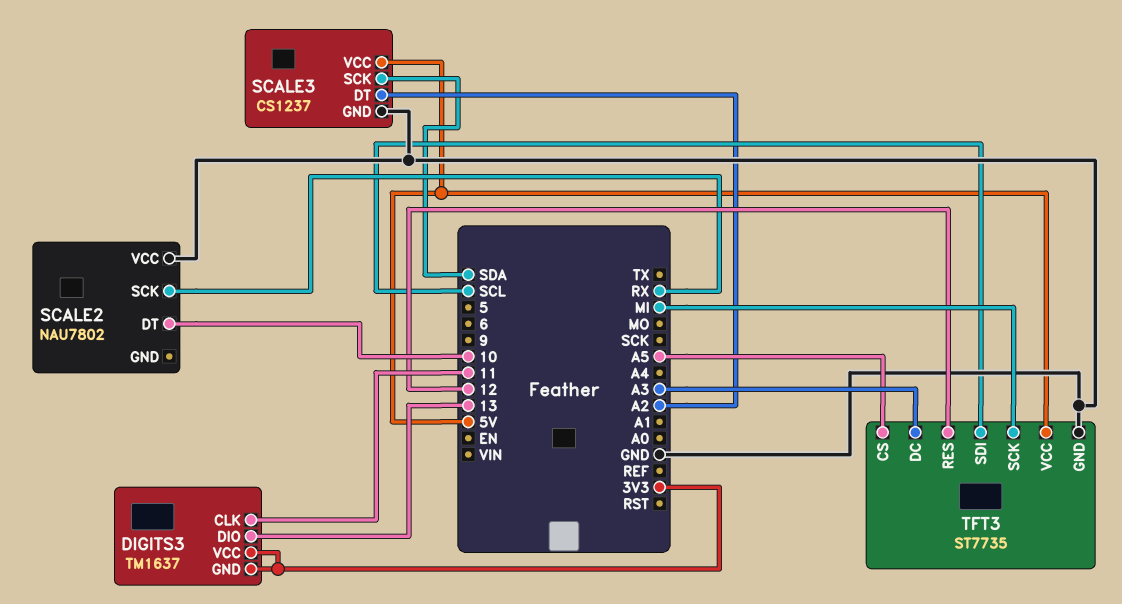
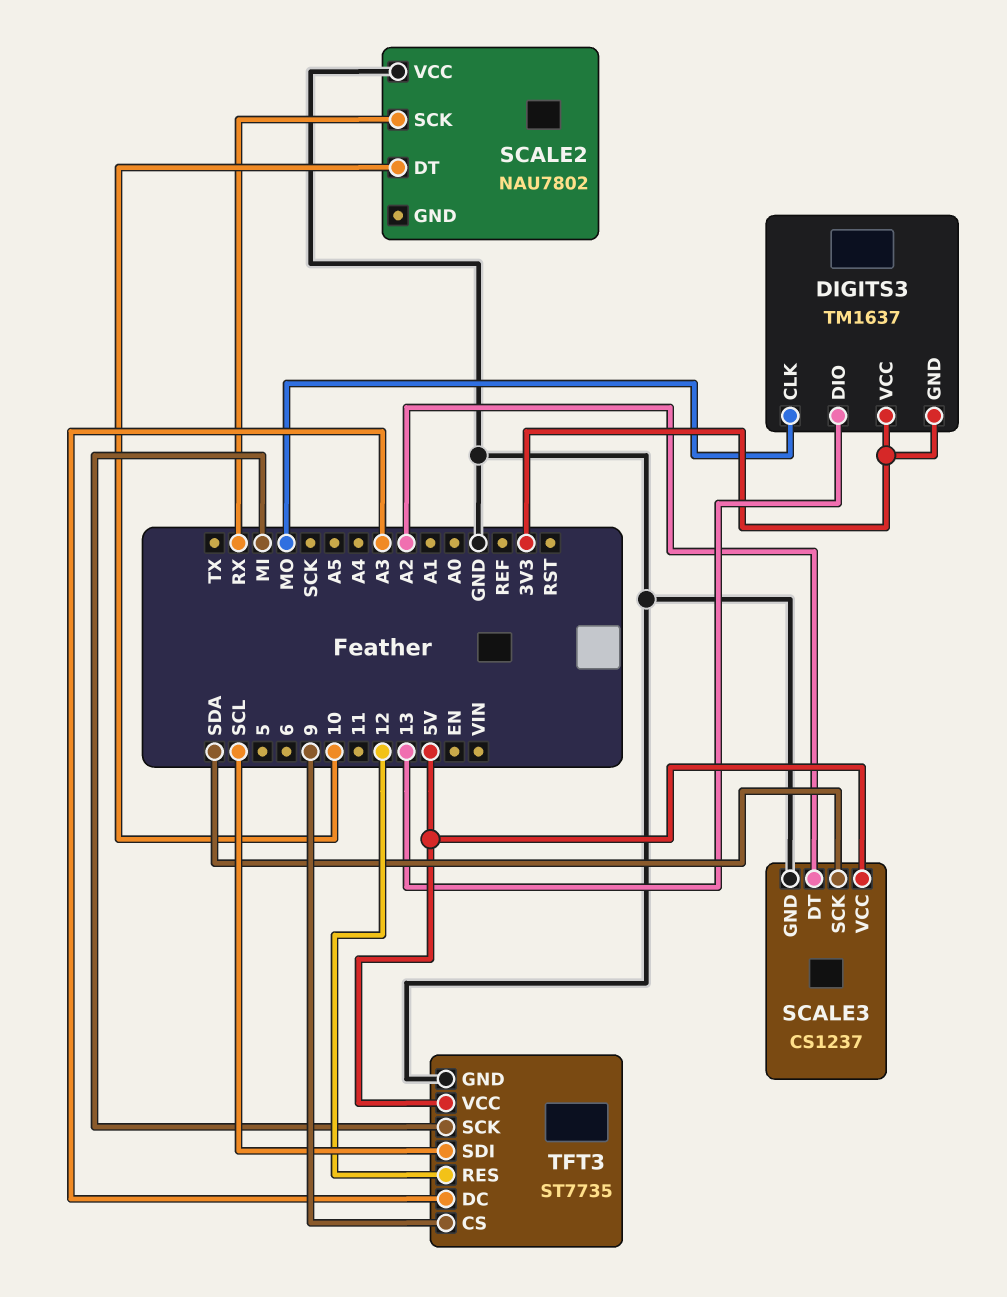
DIGITS3 pin CLK: 11 -> MO
TFT3 pin CS: A5 -> 9

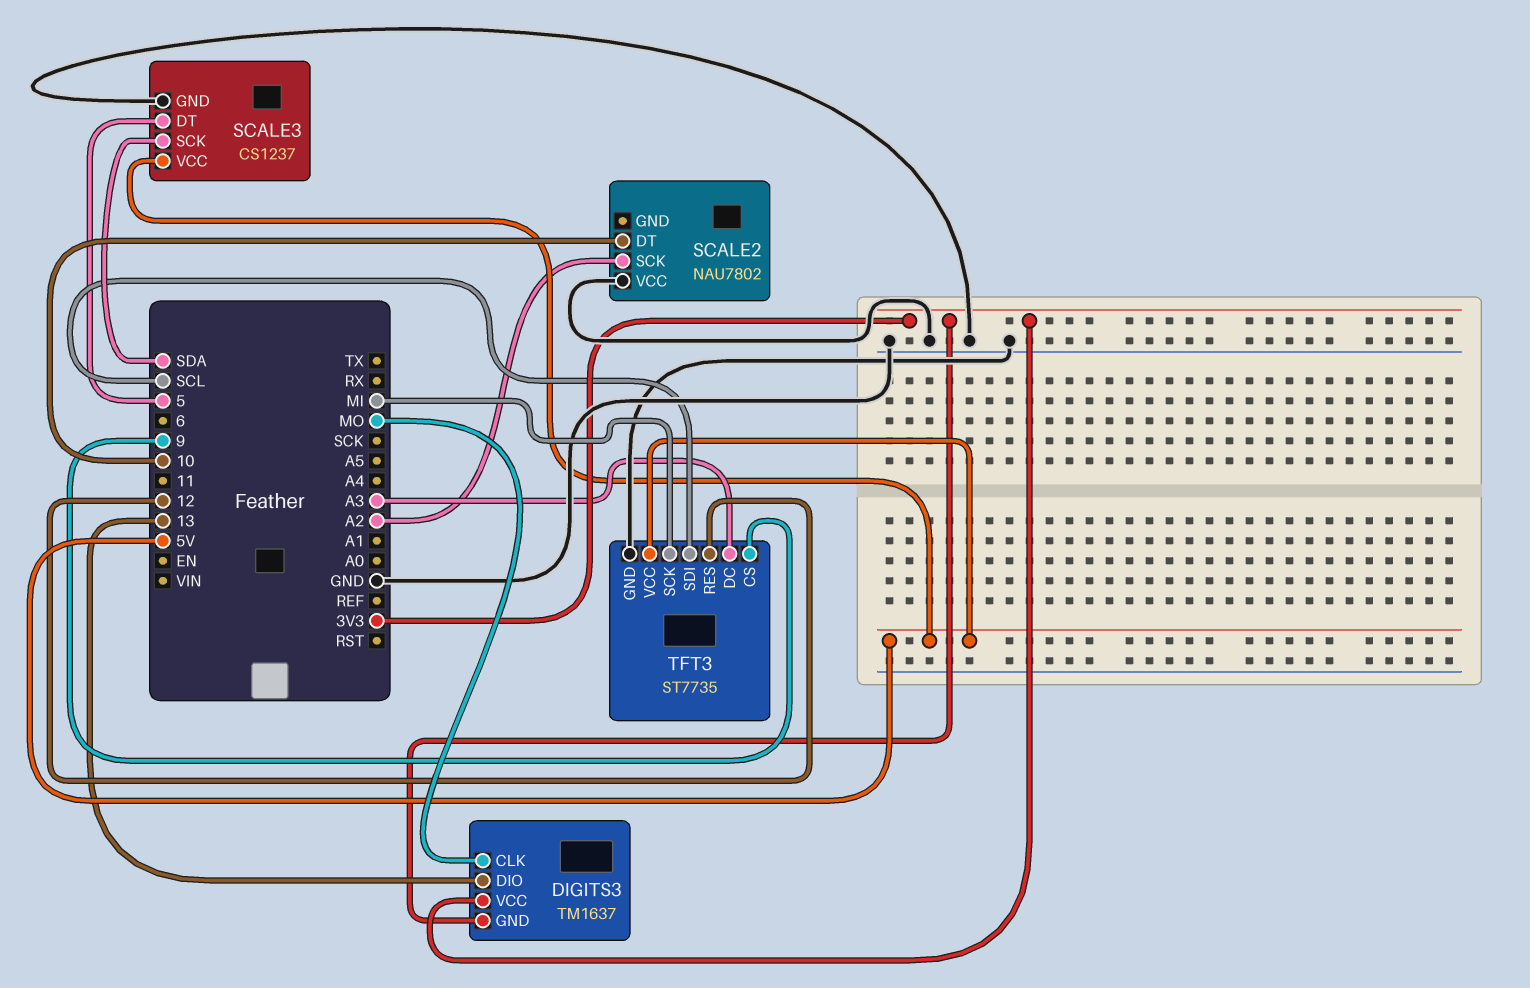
SCALE2 pin SCK: RX -> A2
SCALE3 pin DT: A2 -> 5

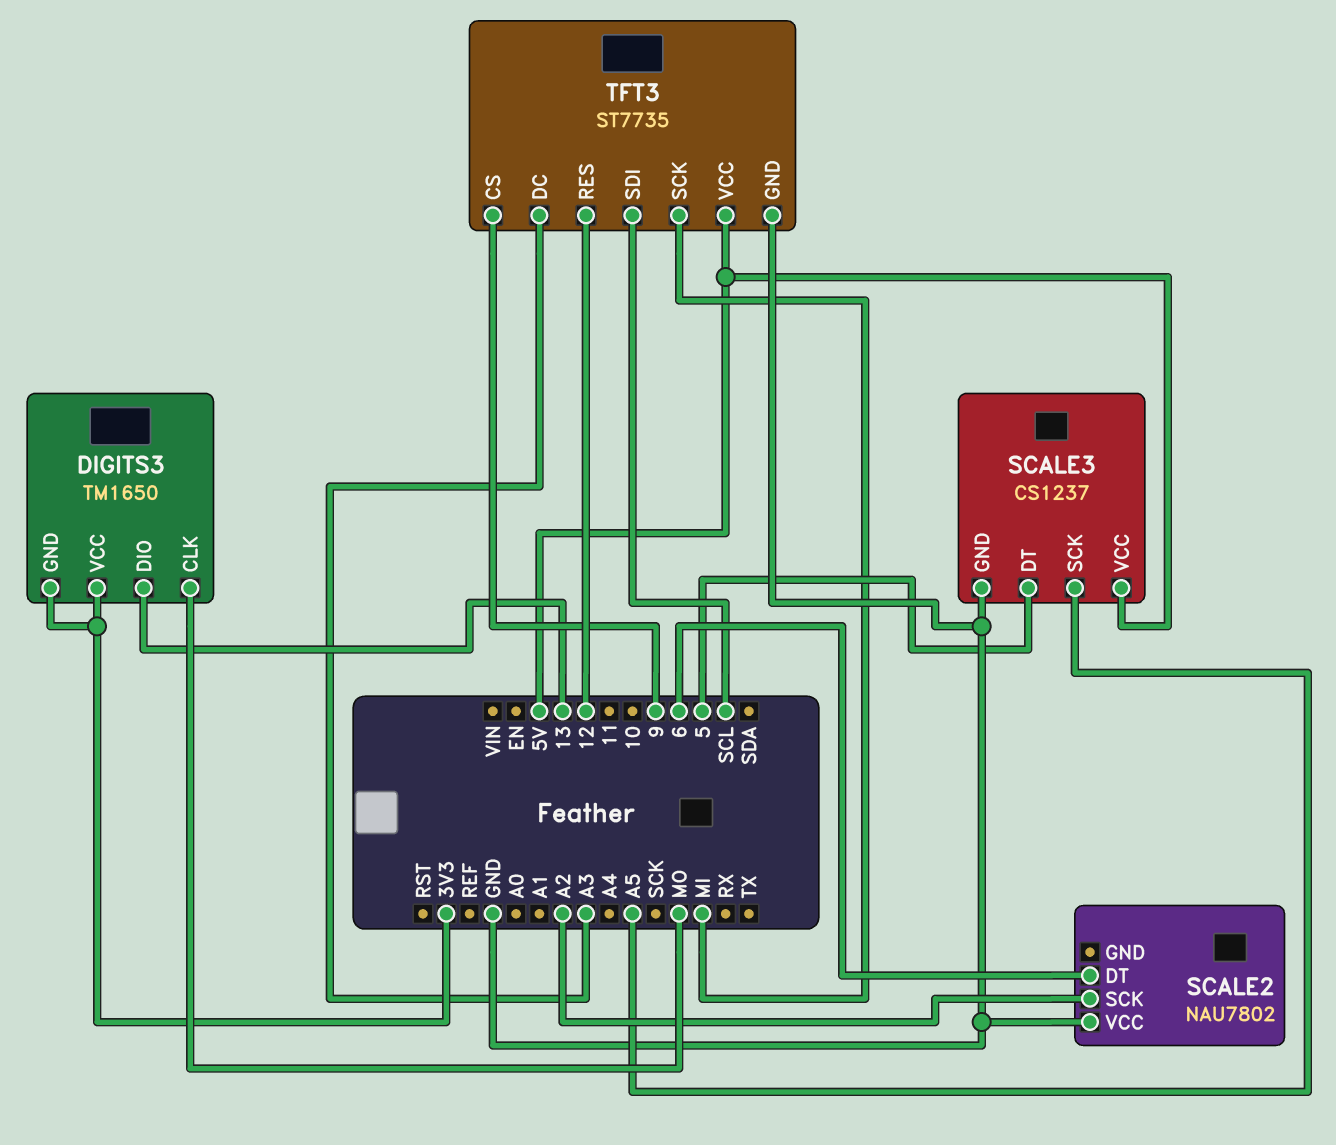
DIGITS3: TM1637 -> TM1650
SCALE2 pin DT: 10 -> 6
SCALE3 pin SCK: SDA -> A5

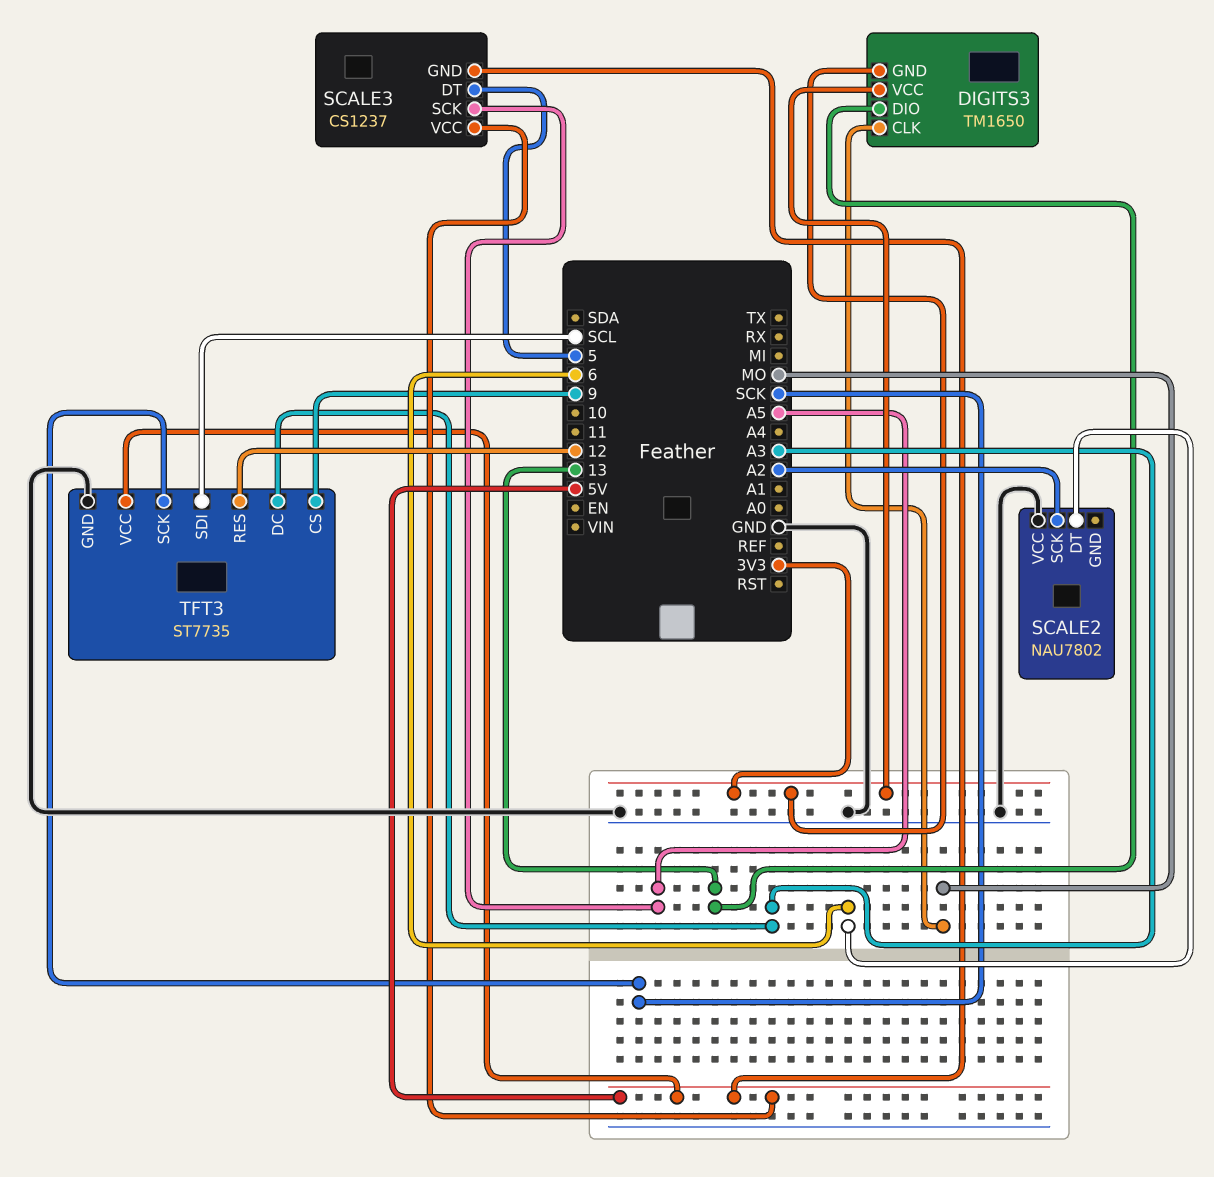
SCALE3 pin GND: GND -> 5V
TFT3 pin SCK: MI -> SCK

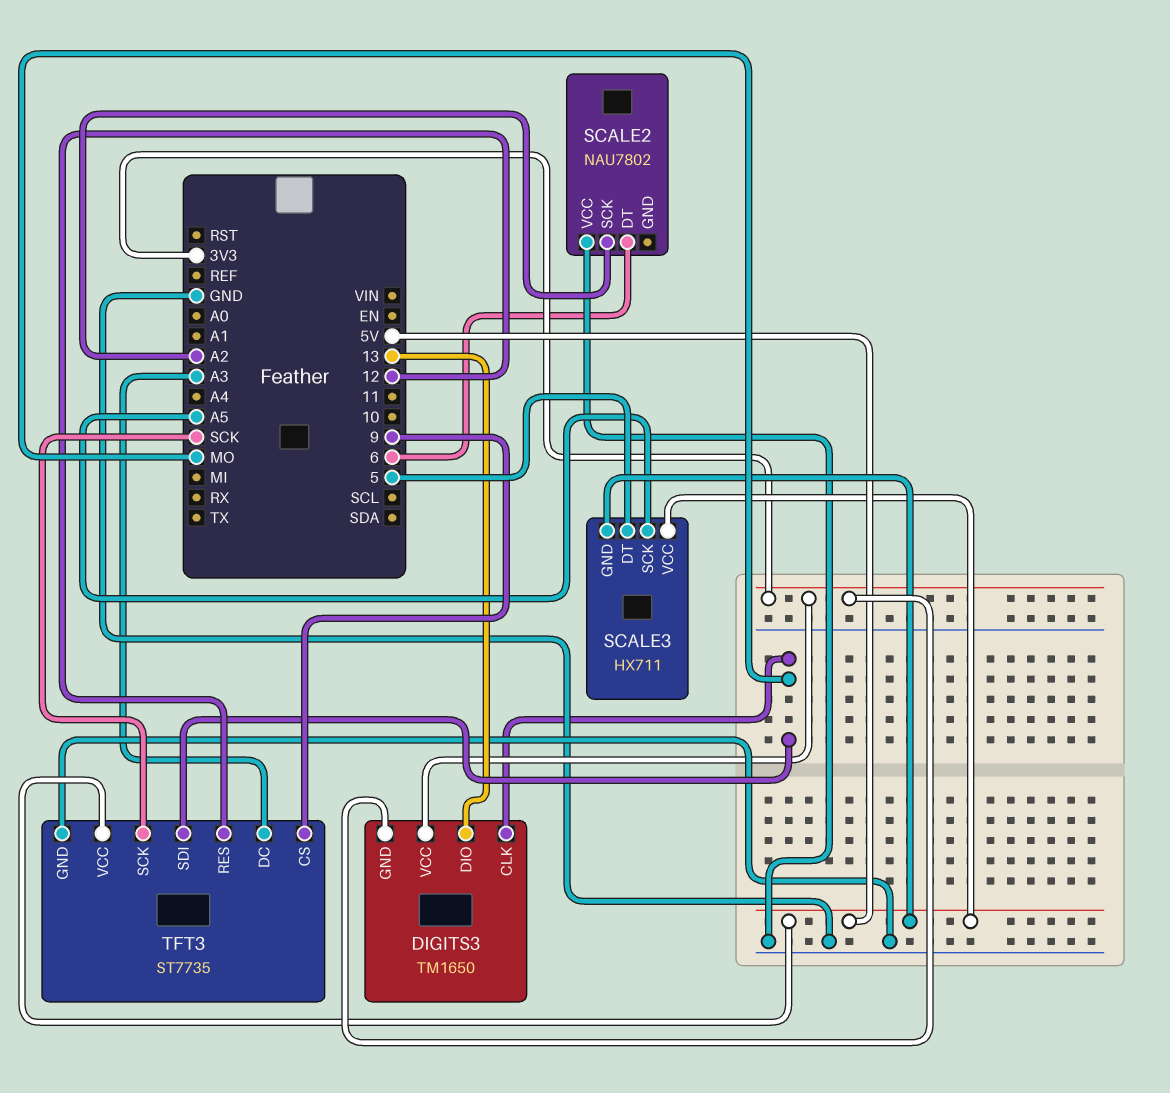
SCALE3: CS1237 -> HX711
TFT3 pin SDI: SCL -> MO

